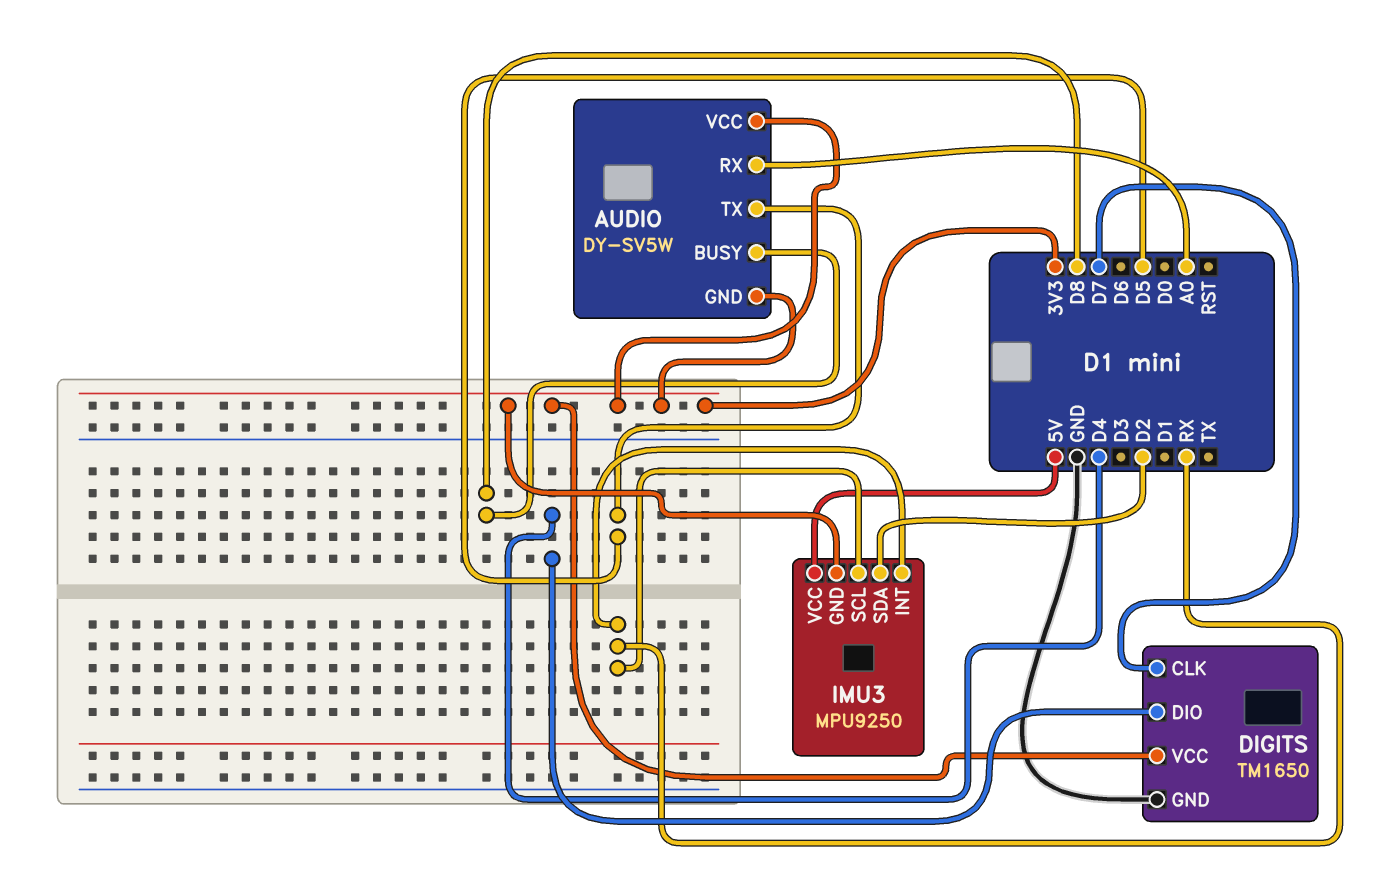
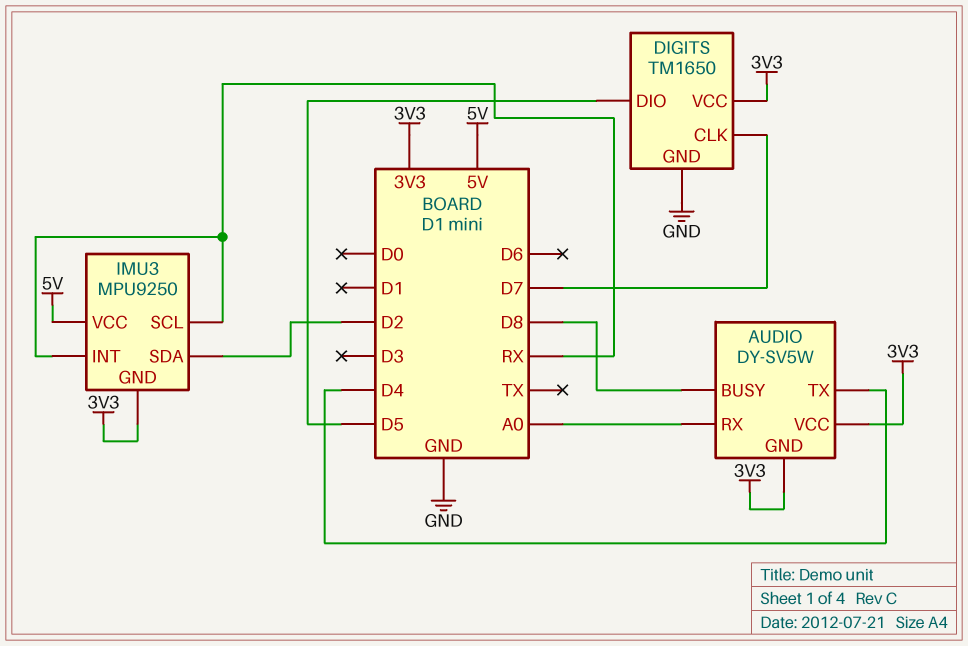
AUDIO pin TX: D5 -> D4
DIGITS pin DIO: D4 -> D5

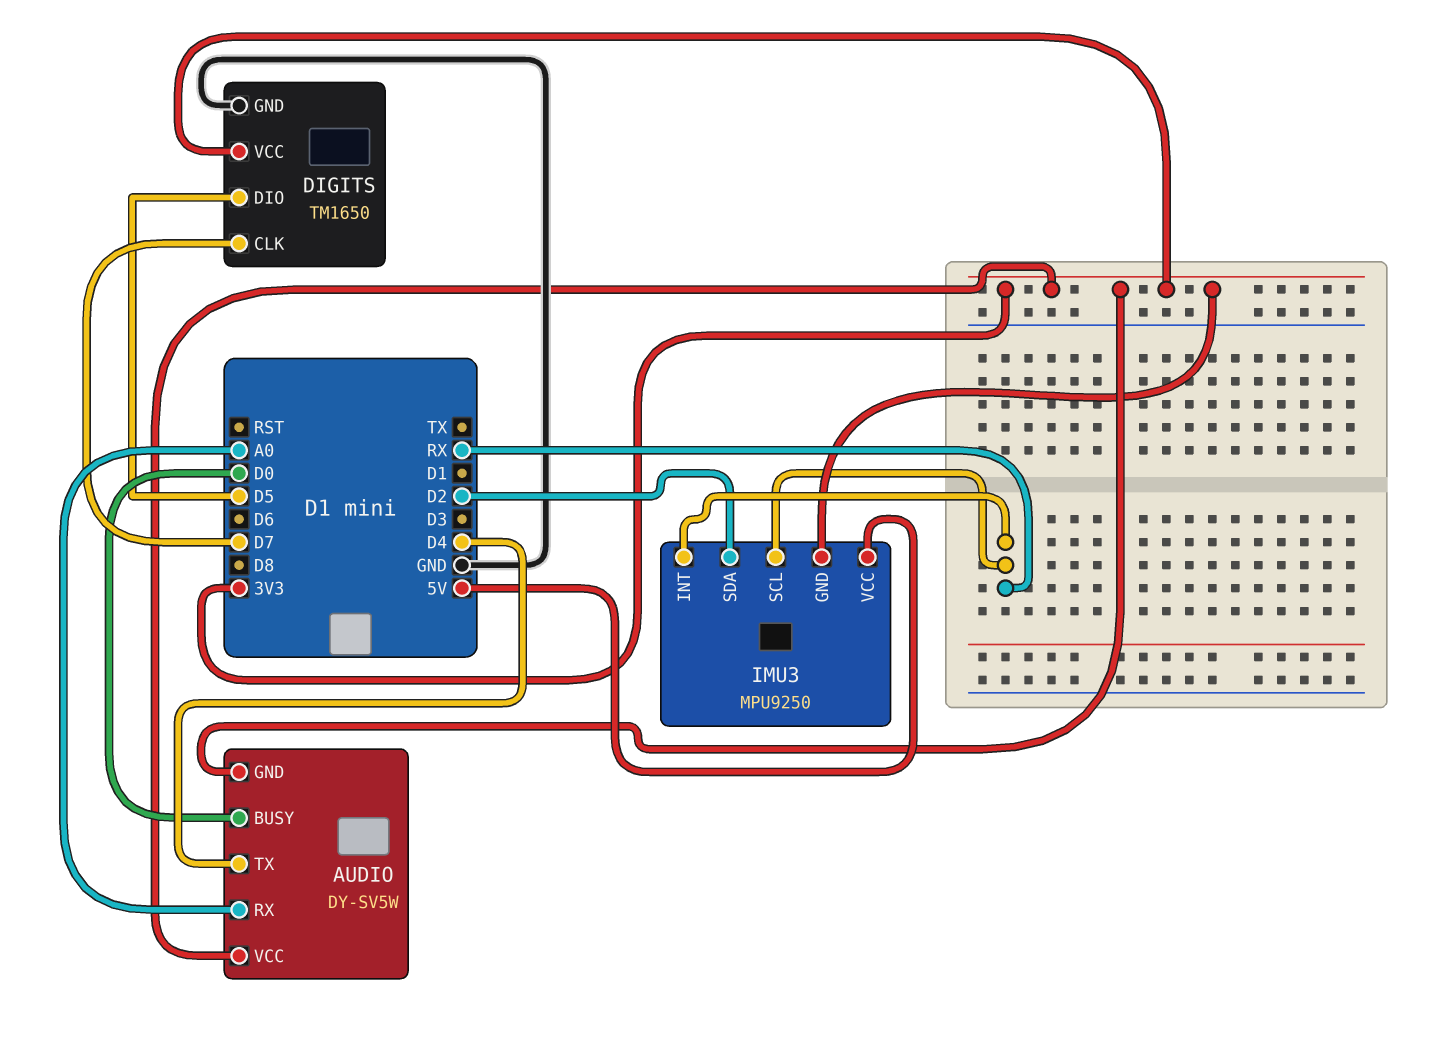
AUDIO pin BUSY: D8 -> D0

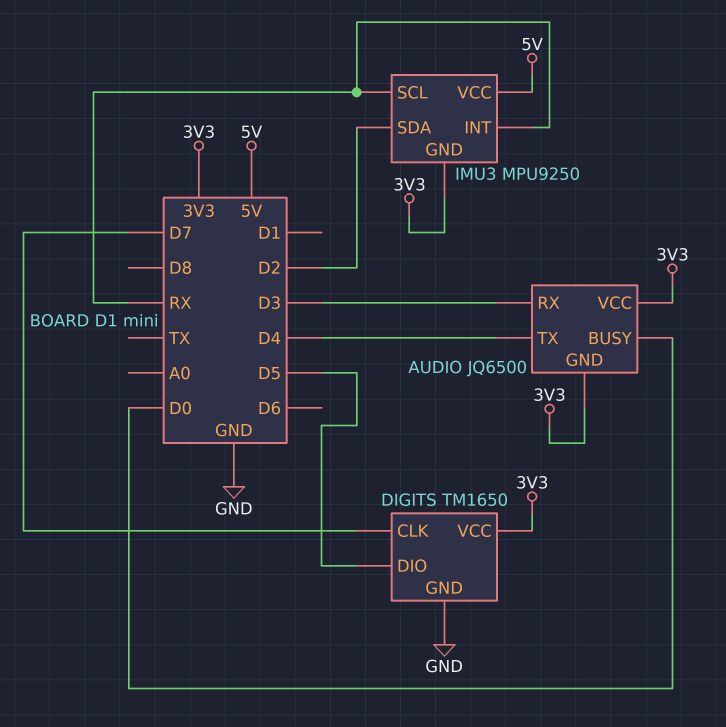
AUDIO: DY-SV5W -> JQ6500
AUDIO pin RX: A0 -> D3

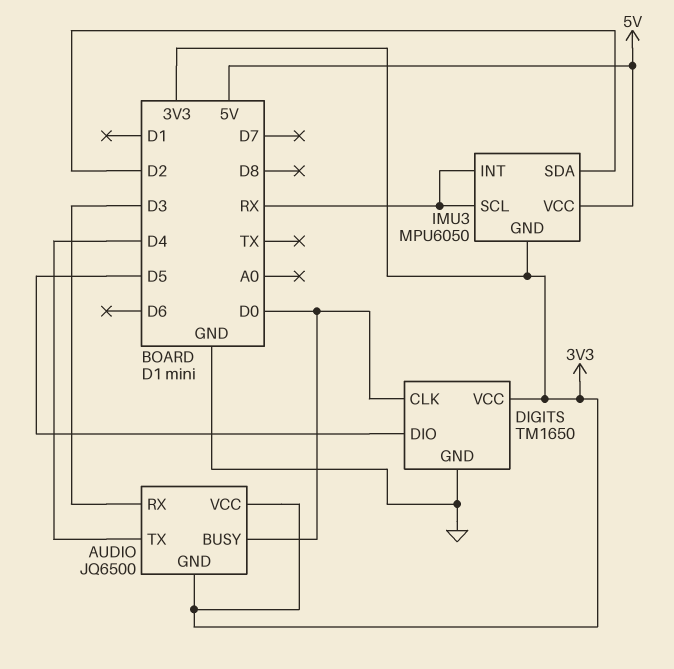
DIGITS pin CLK: D7 -> D0
IMU3: MPU9250 -> MPU6050

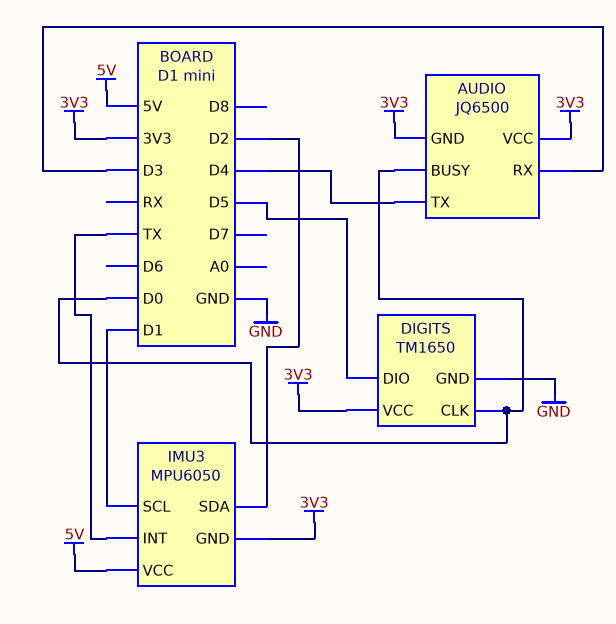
IMU3 pin INT: RX -> TX
IMU3 pin SCL: RX -> D1

